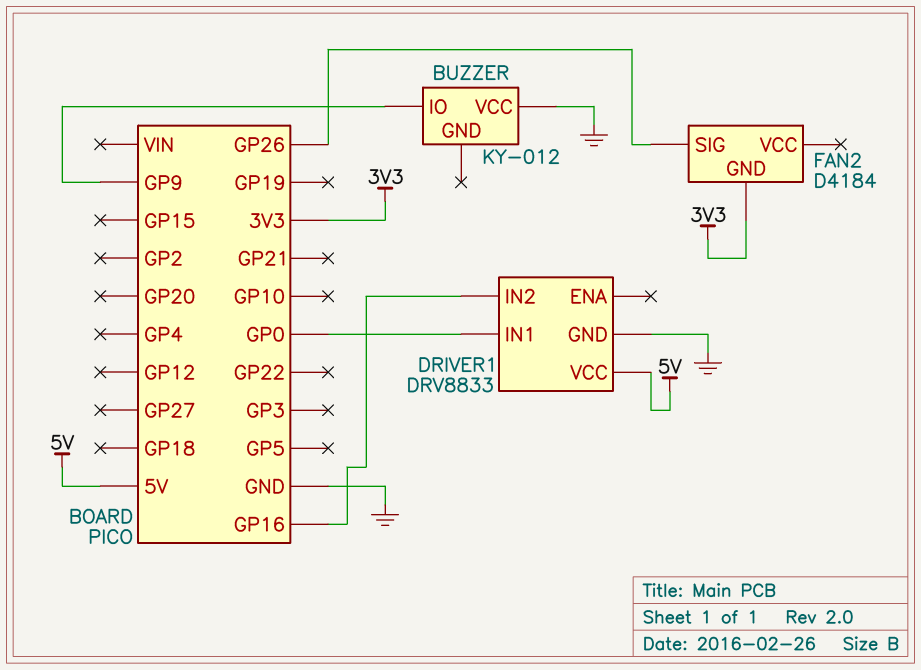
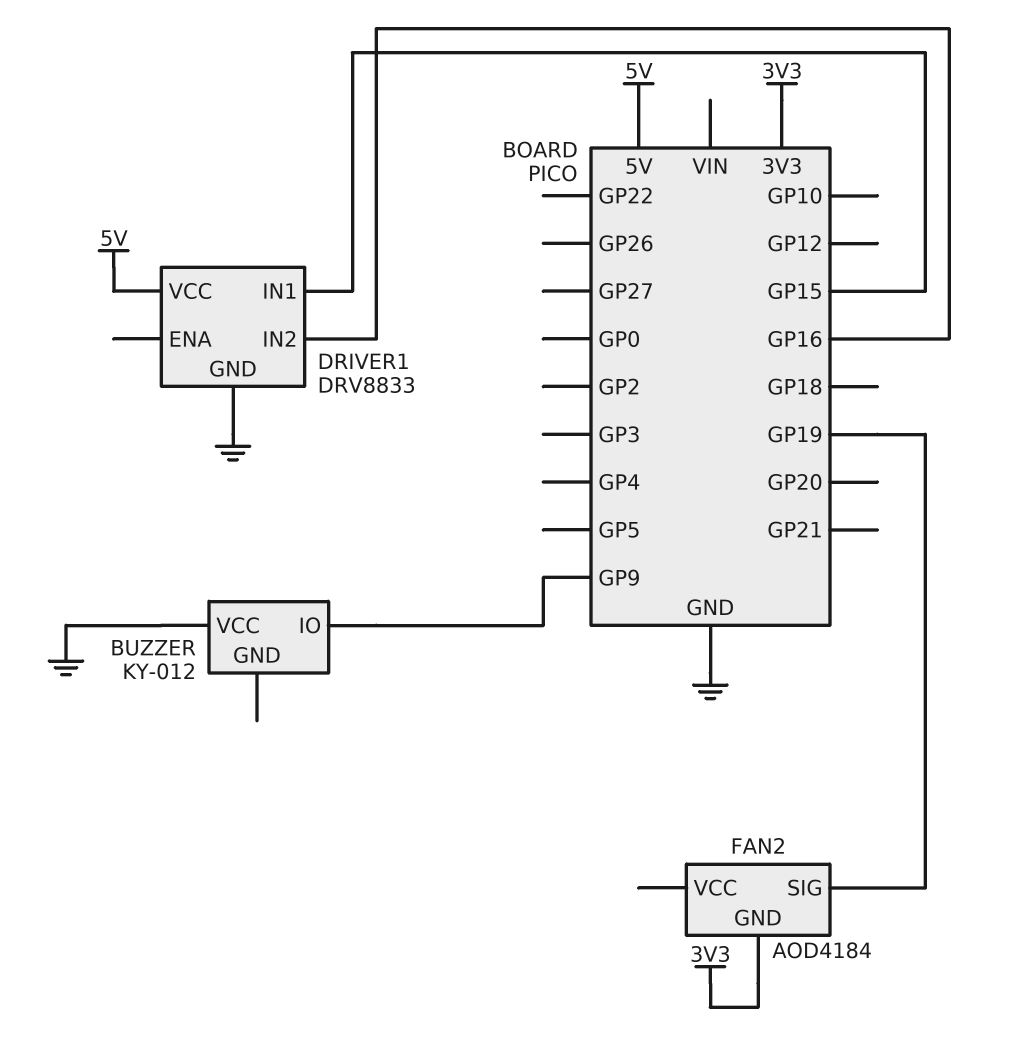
DRIVER1 pin IN1: GP0 -> GP15
FAN2: D4184 -> AOD4184
FAN2 pin SIG: GP26 -> GP19

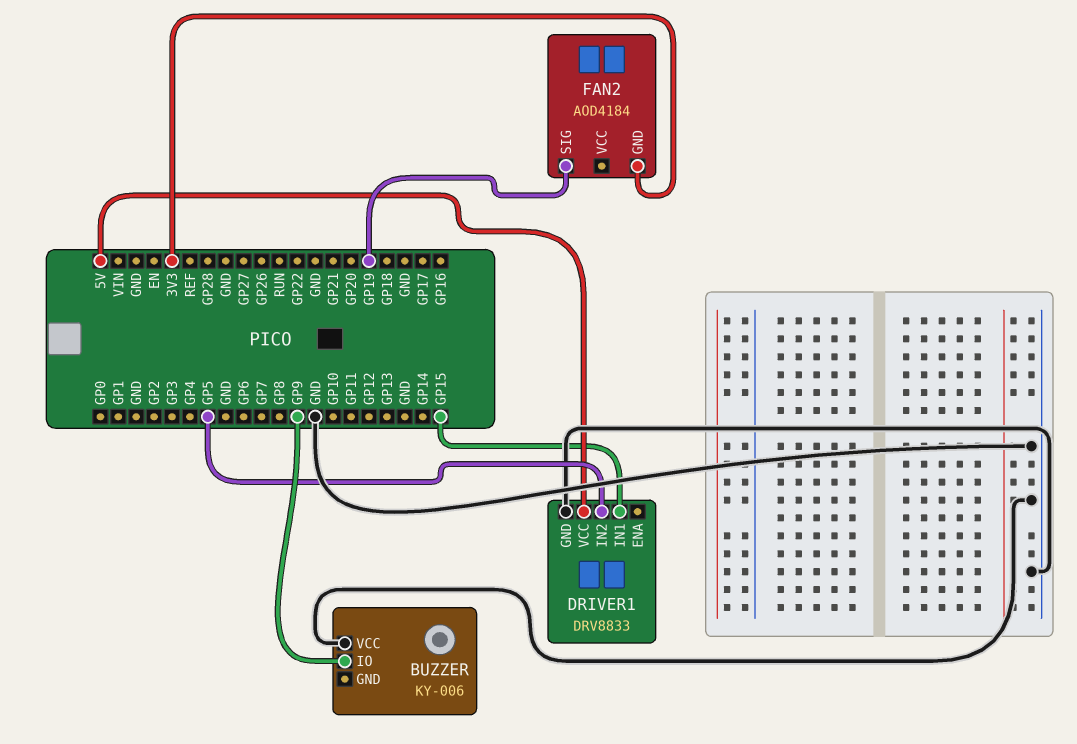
BUZZER: KY-012 -> KY-006
DRIVER1 pin IN2: GP16 -> GP5

